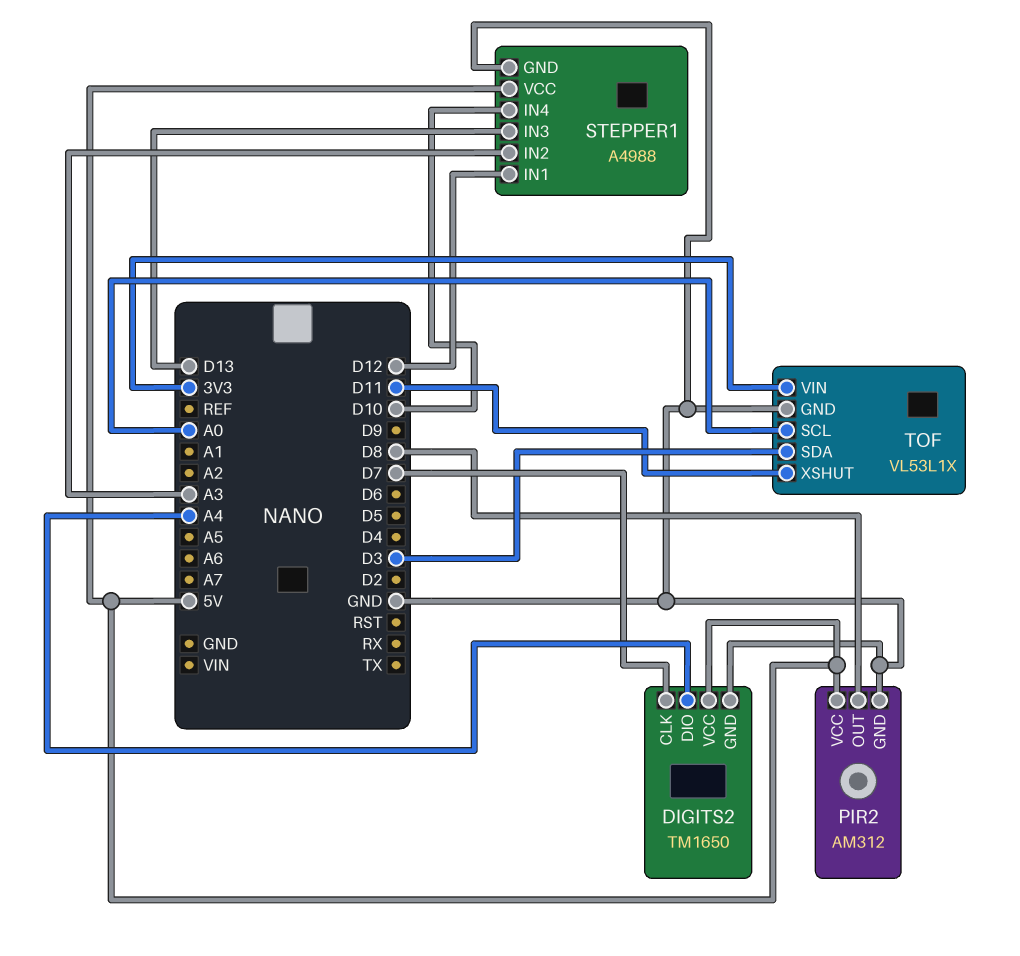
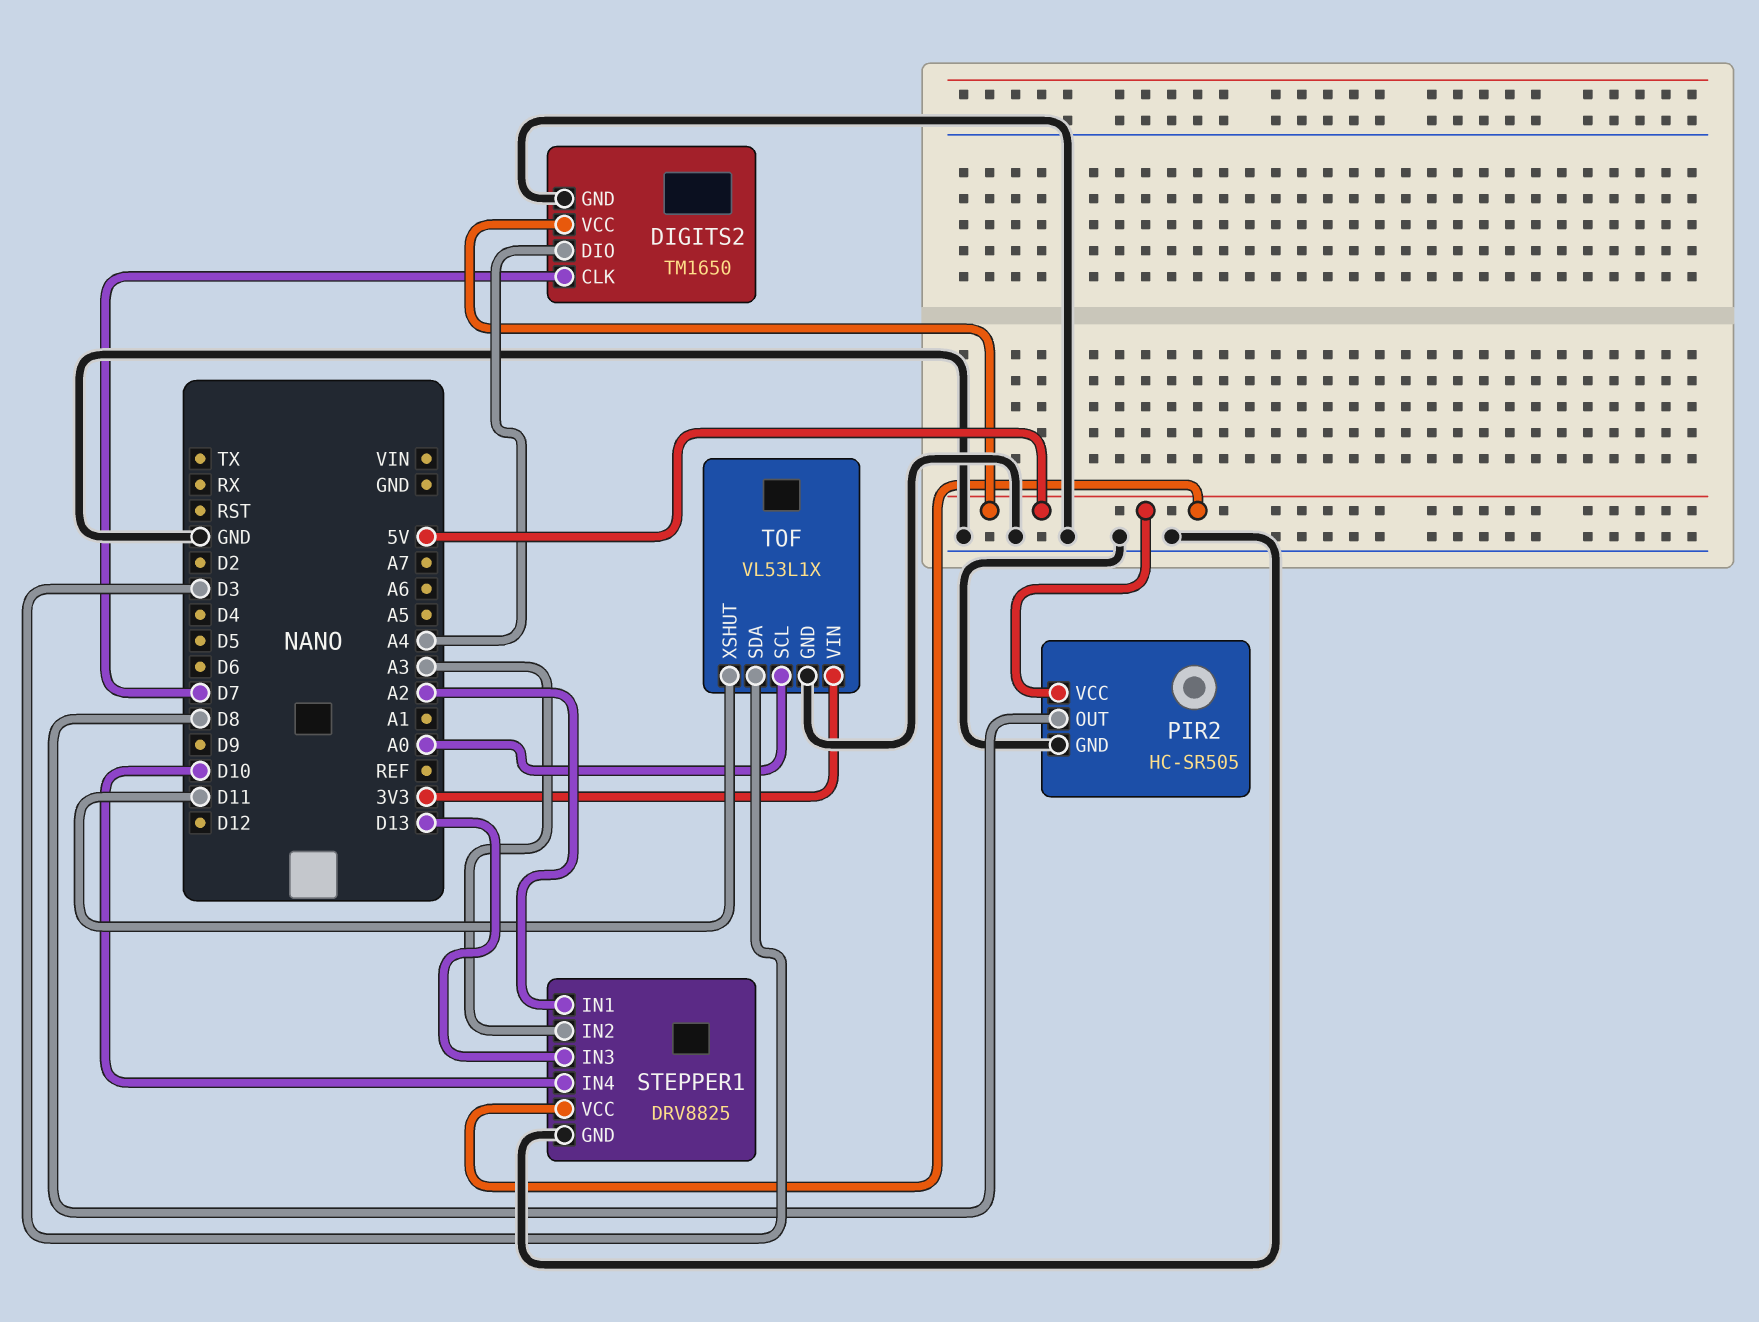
PIR2: AM312 -> HC-SR505
STEPPER1: A4988 -> DRV8825
STEPPER1 pin IN1: D12 -> A2

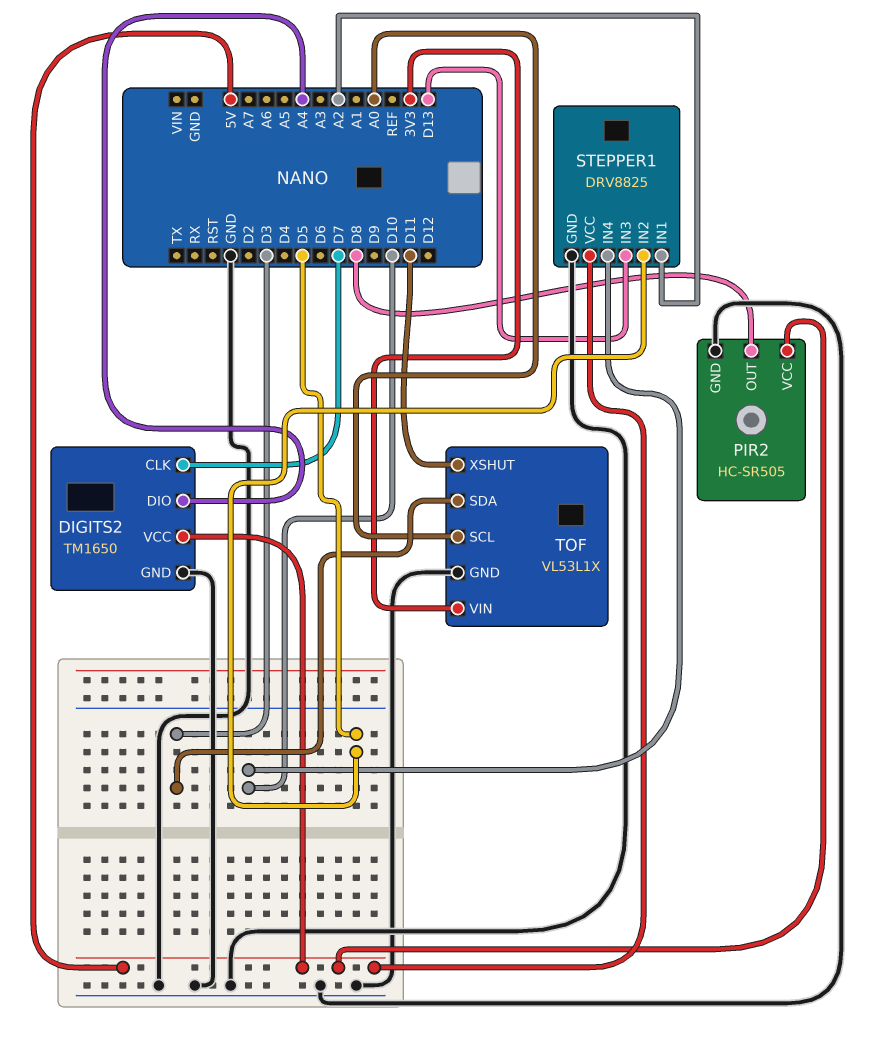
STEPPER1 pin IN2: A3 -> D5

